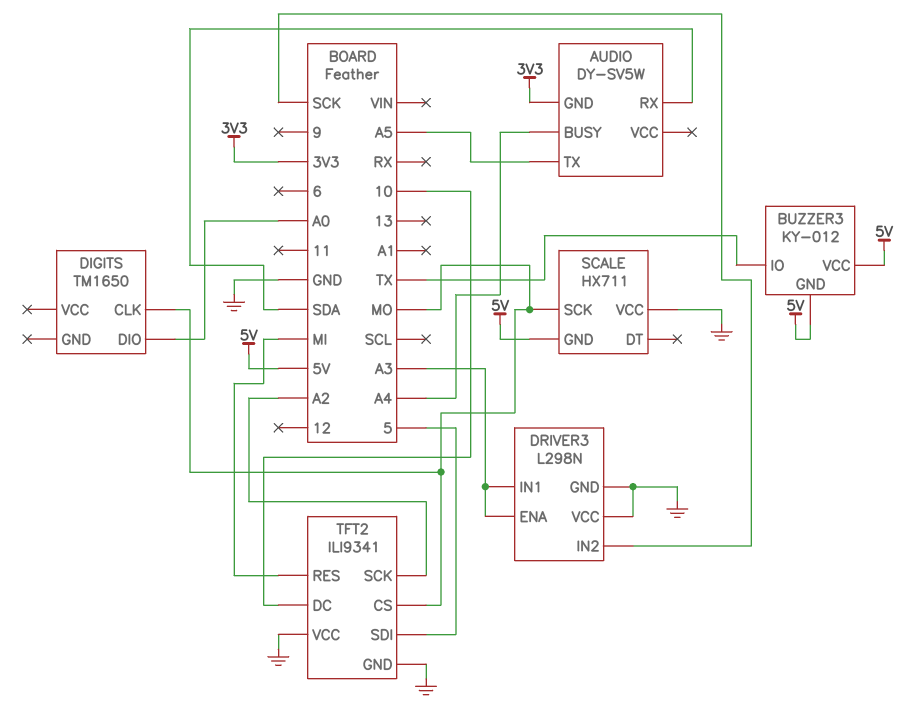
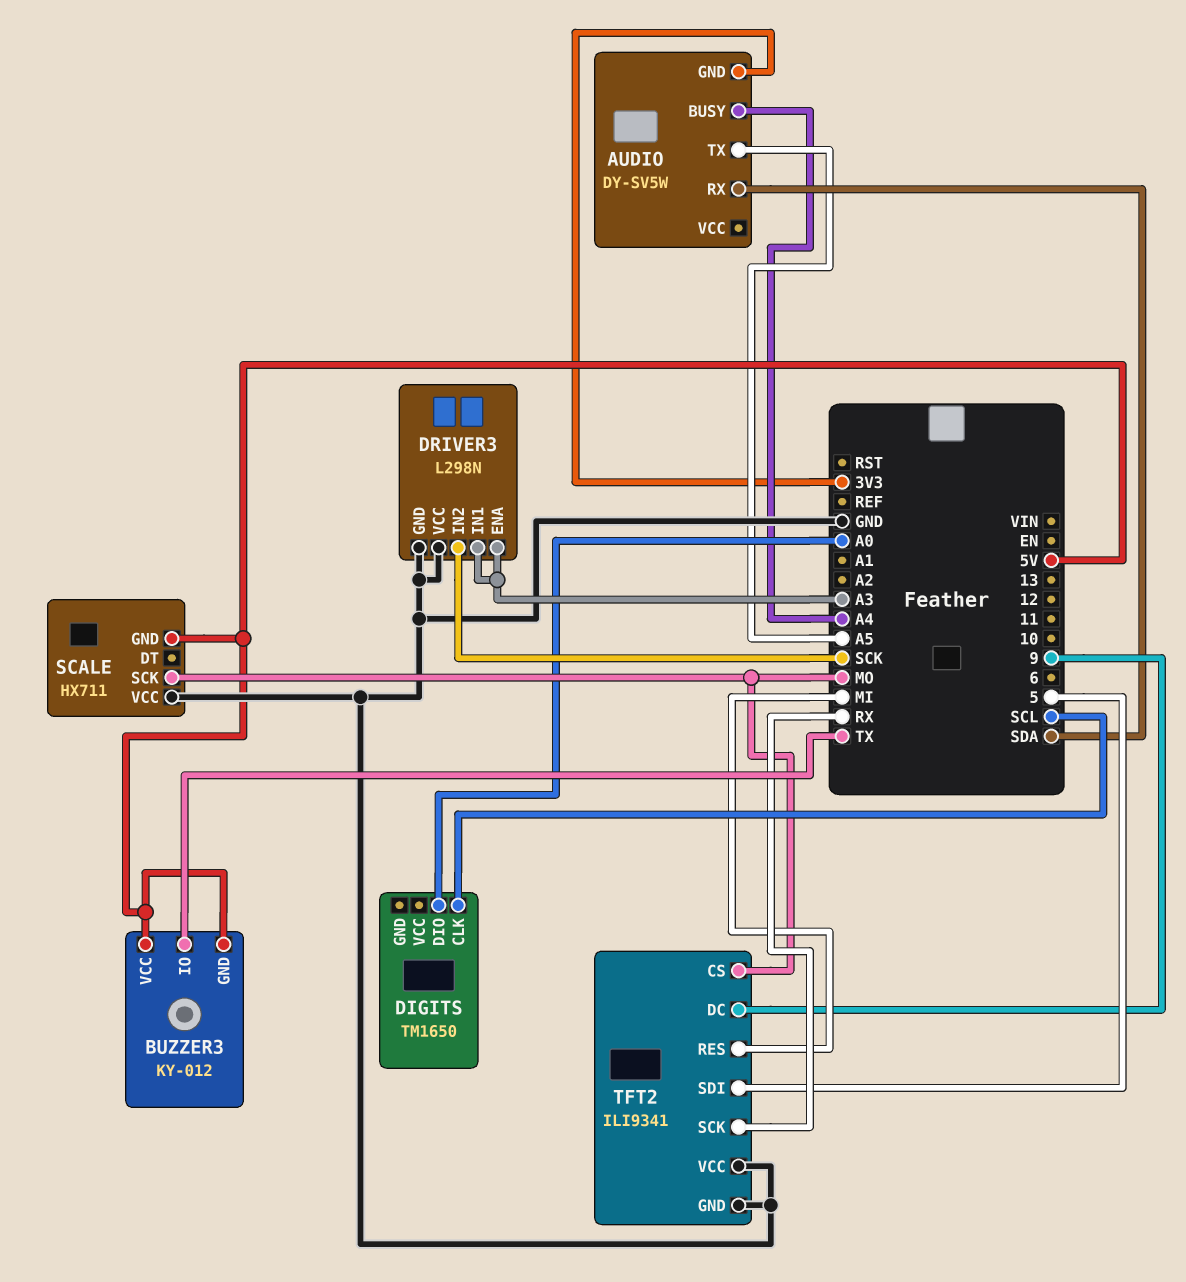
DIGITS pin CLK: MO -> SCL
TFT2 pin DC: 10 -> 9
TFT2 pin SCK: A2 -> RX

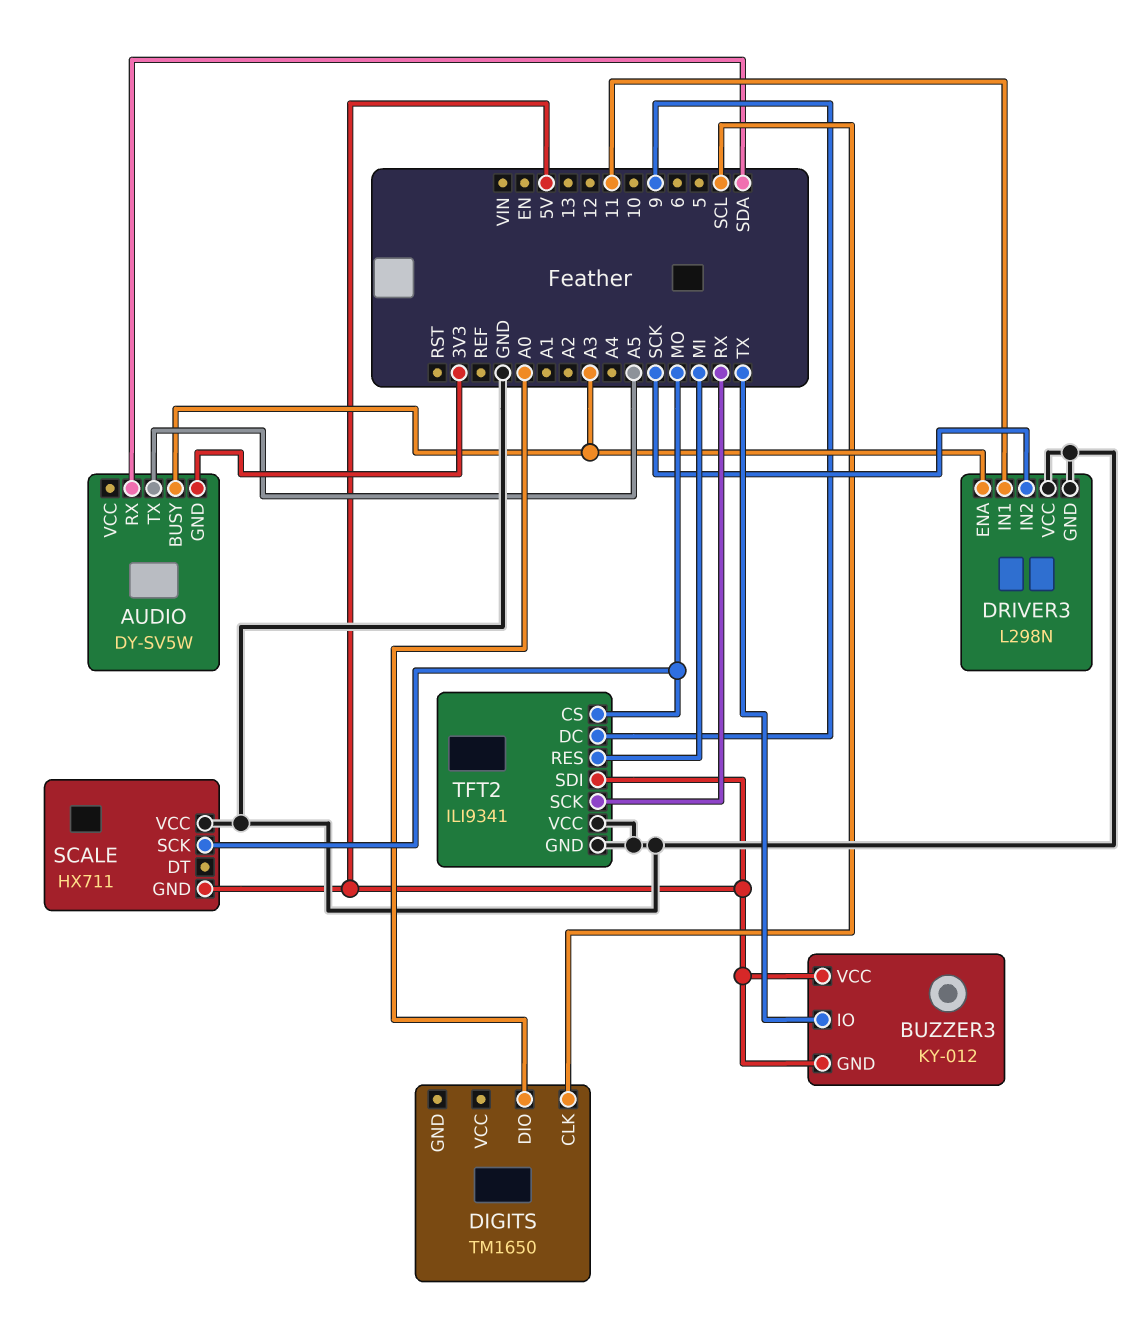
AUDIO pin BUSY: A4 -> A3
DRIVER3 pin IN1: A3 -> 11
TFT2 pin SDI: 5 -> 5V

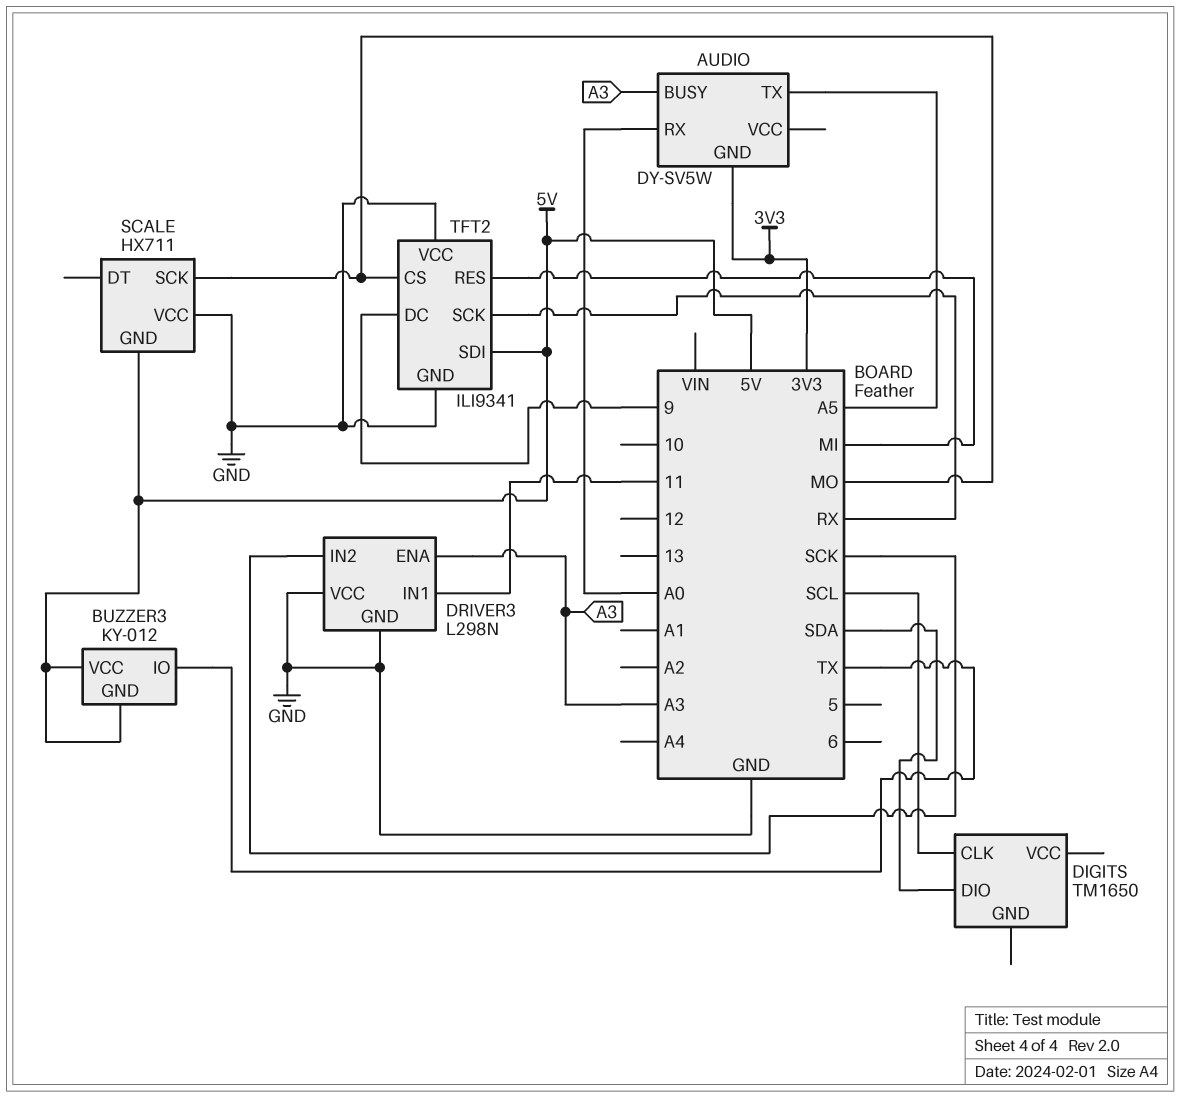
AUDIO pin RX: SDA -> A0
DIGITS pin DIO: A0 -> SDA

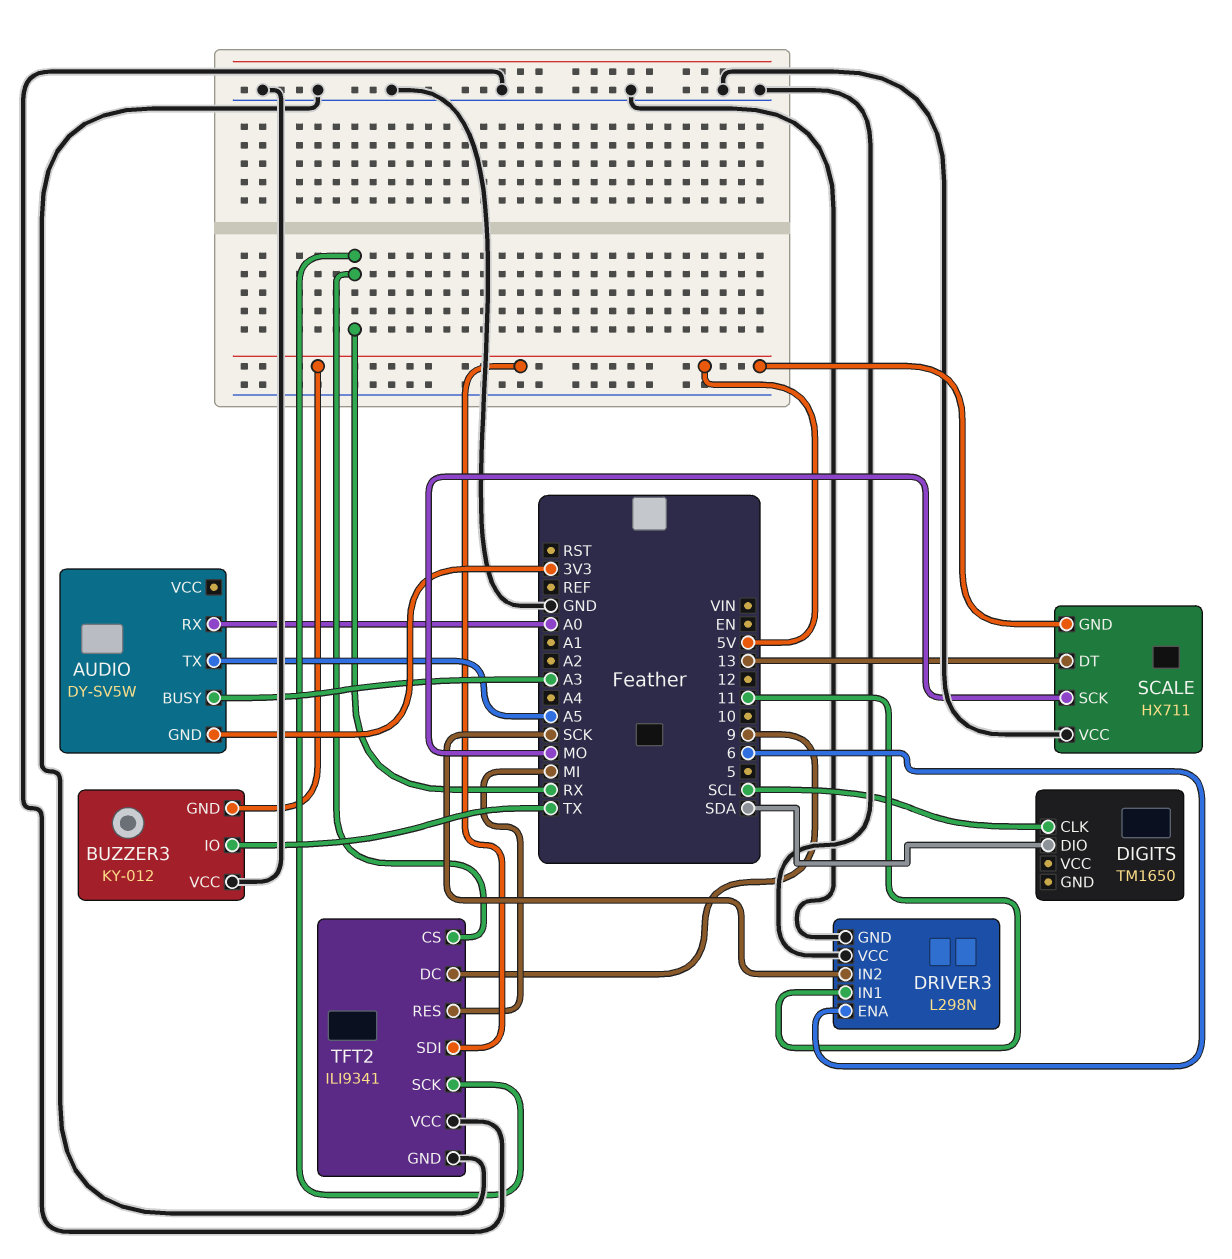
BUZZER3 pin VCC: 5V -> GND
DRIVER3 pin ENA: A3 -> 6
SCALE pin DT: none -> 13
TFT2 pin CS: MO -> RX

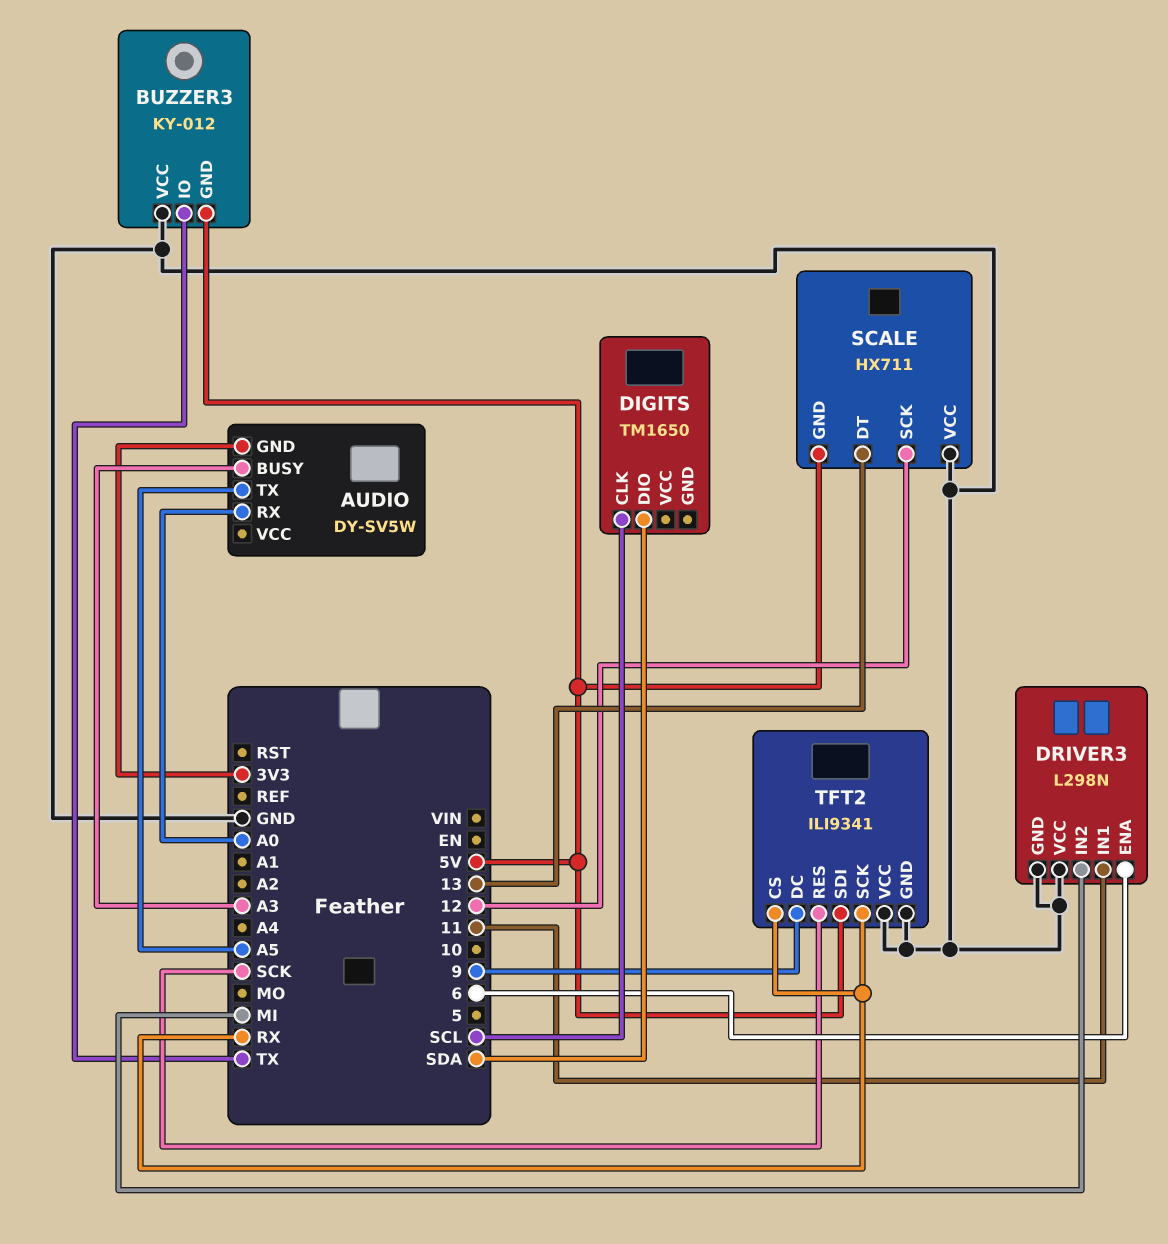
DRIVER3 pin IN2: SCK -> MI
SCALE pin SCK: MO -> 12
TFT2 pin RES: MI -> SCK

